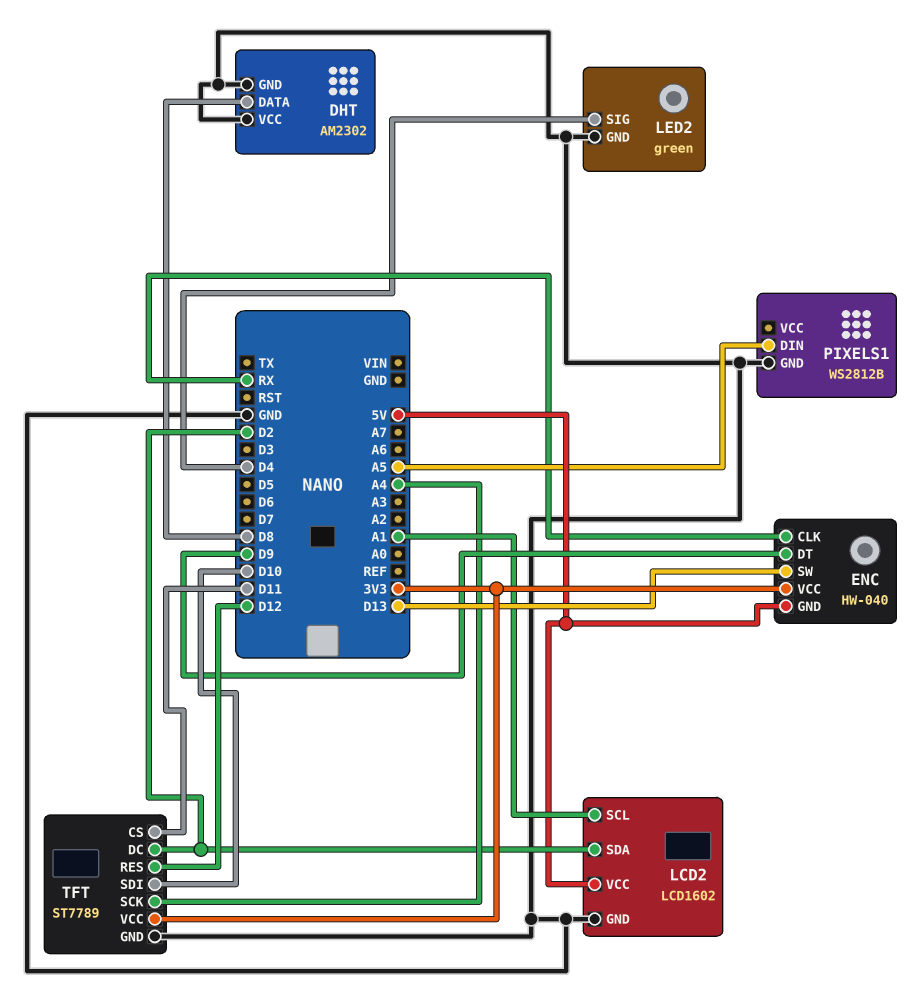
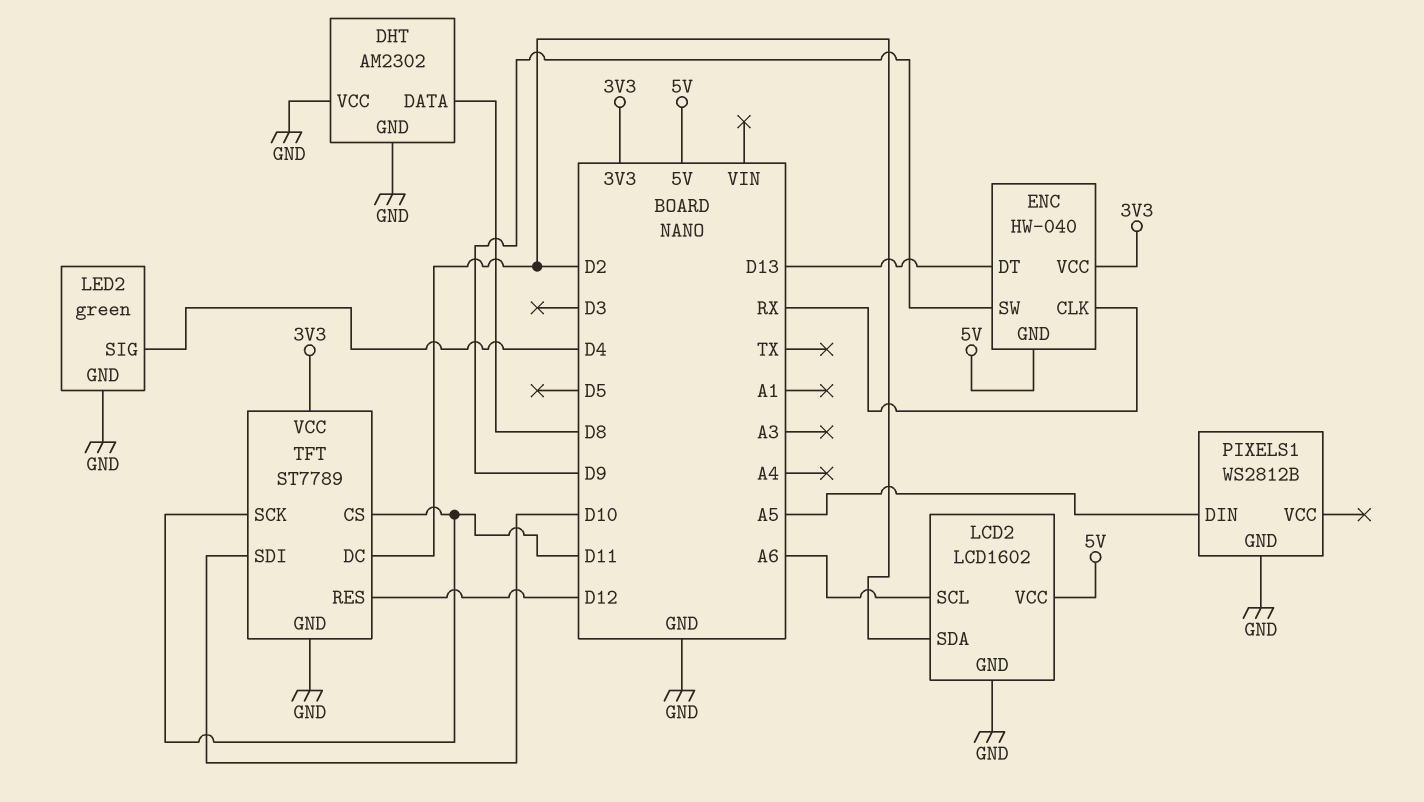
ENC pin DT: D9 -> D13
ENC pin SW: D13 -> D9
LCD2 pin SCL: A1 -> A6
TFT pin SCK: A4 -> D11

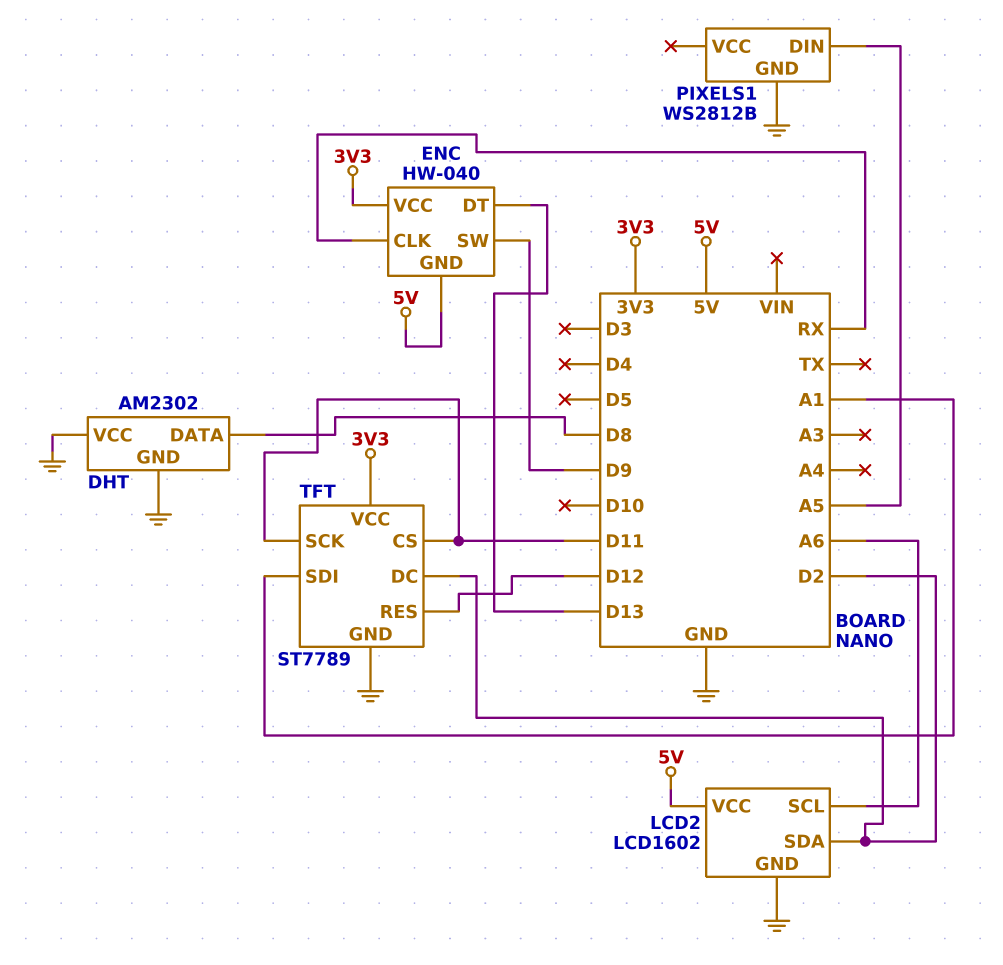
LED2: green -> none
LED2 pin GND: GND -> none
LED2 pin SIG: D4 -> none
TFT pin SDI: D10 -> A1

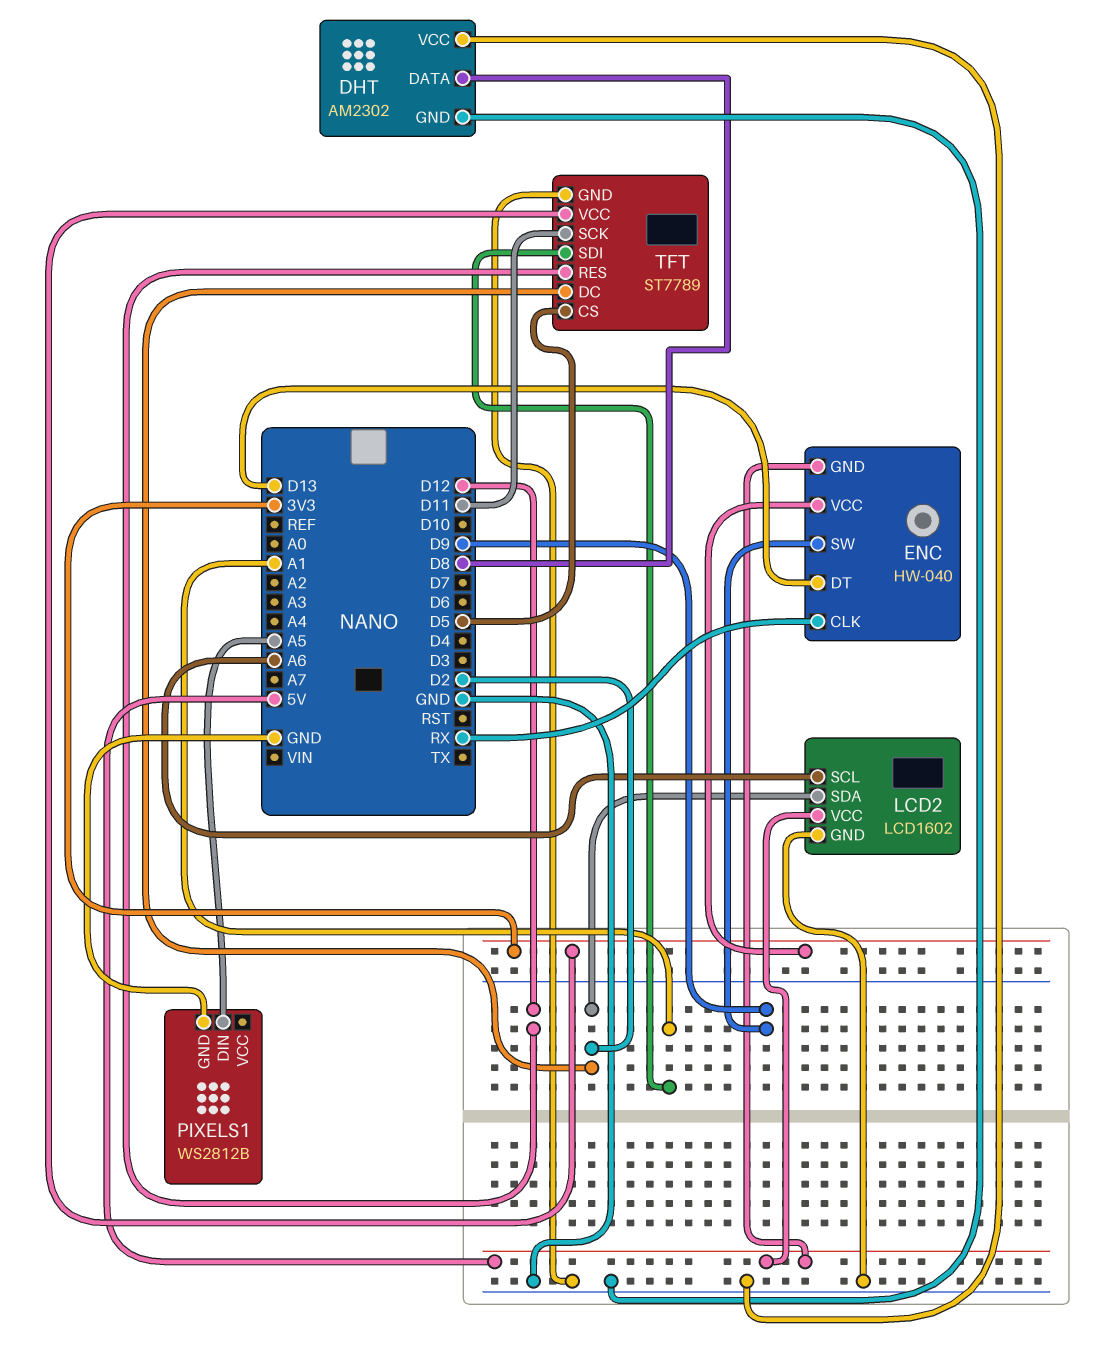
TFT pin CS: D11 -> D5

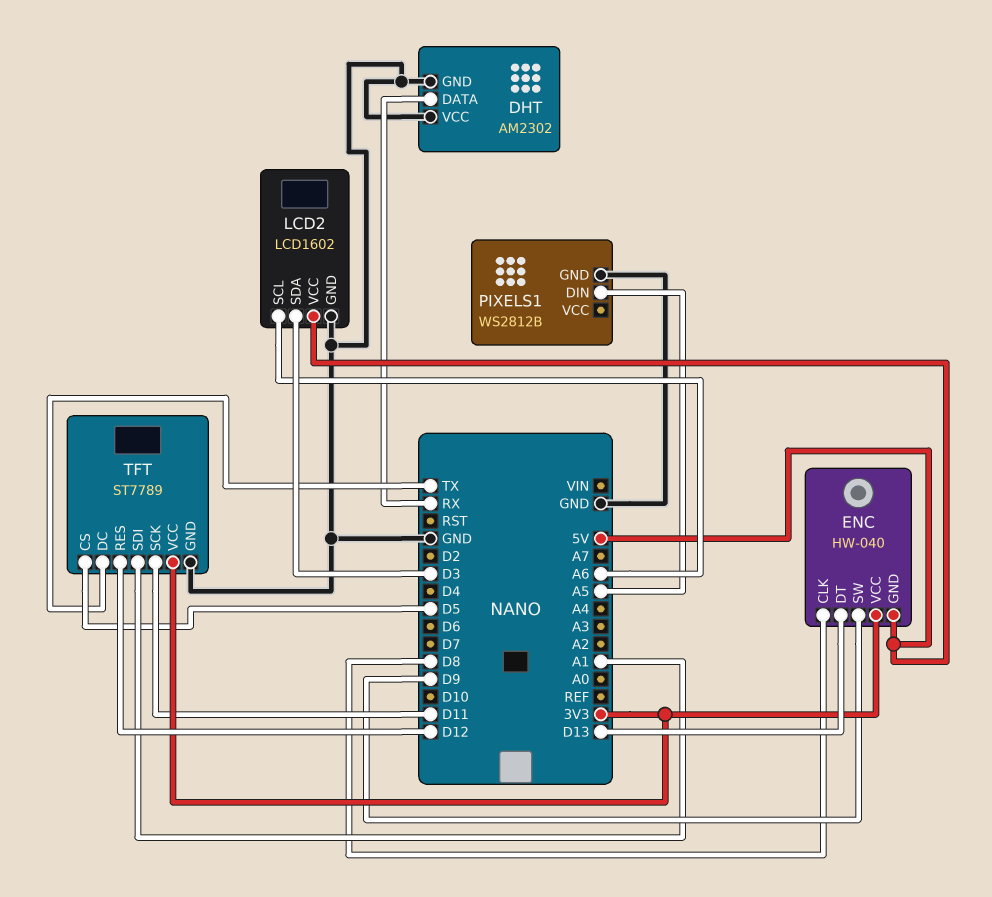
DHT pin DATA: D8 -> RX
ENC pin CLK: RX -> D8
LCD2 pin SDA: D2 -> D3
TFT pin DC: D2 -> TX

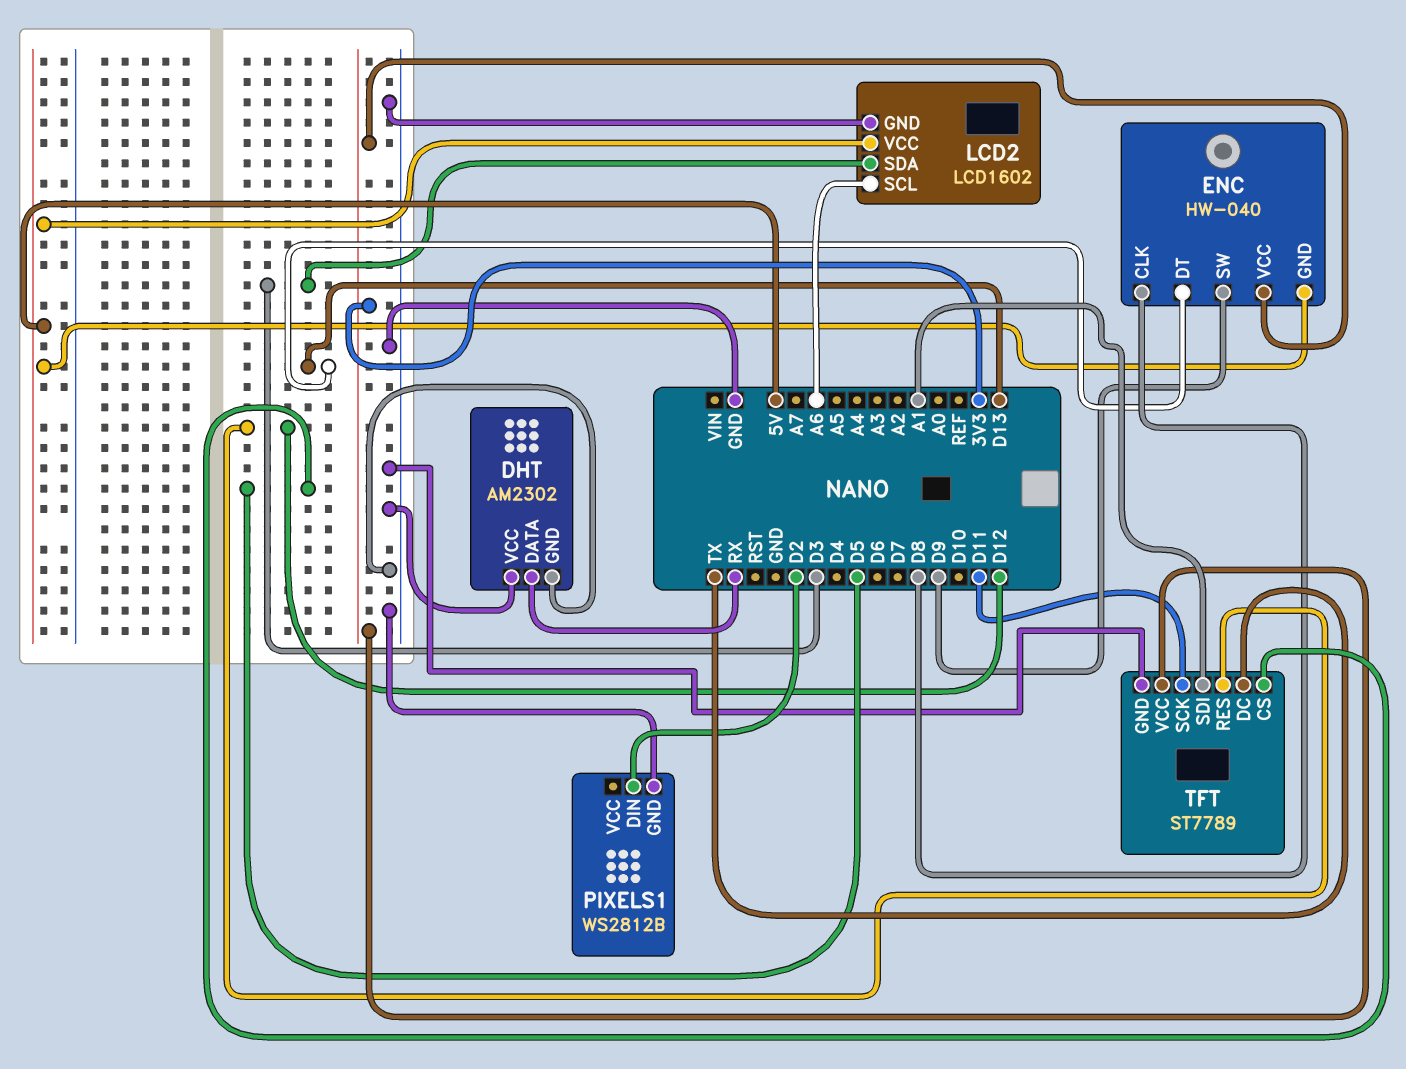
PIXELS1 pin DIN: A5 -> D2

